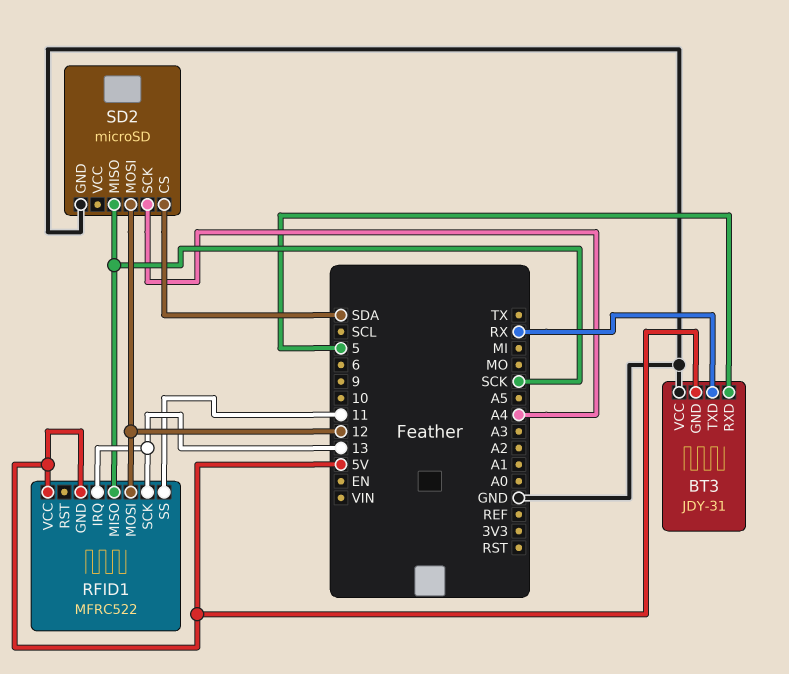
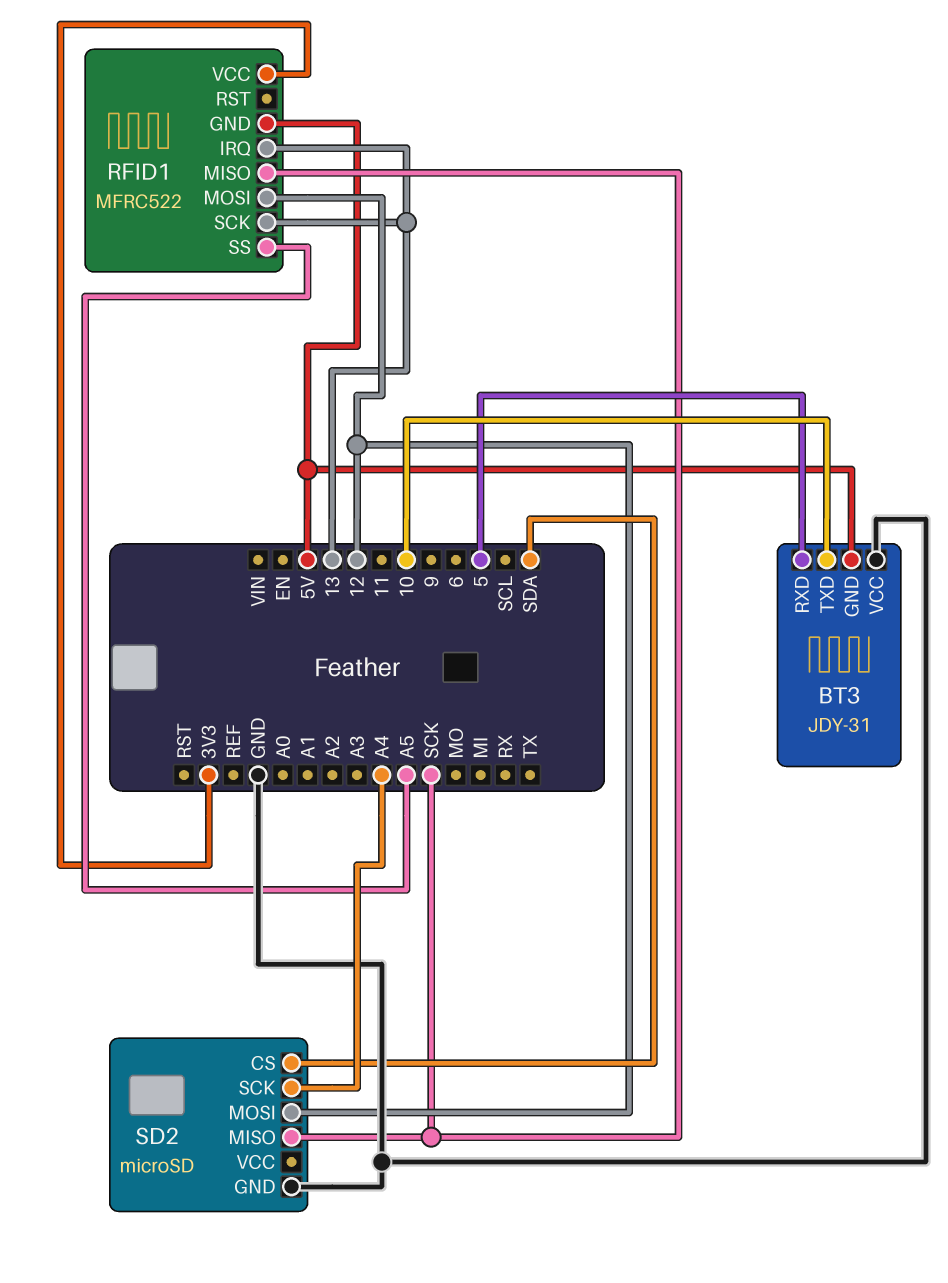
BT3 pin TXD: RX -> 10
RFID1 pin SS: 11 -> A5
RFID1 pin VCC: 5V -> 3V3

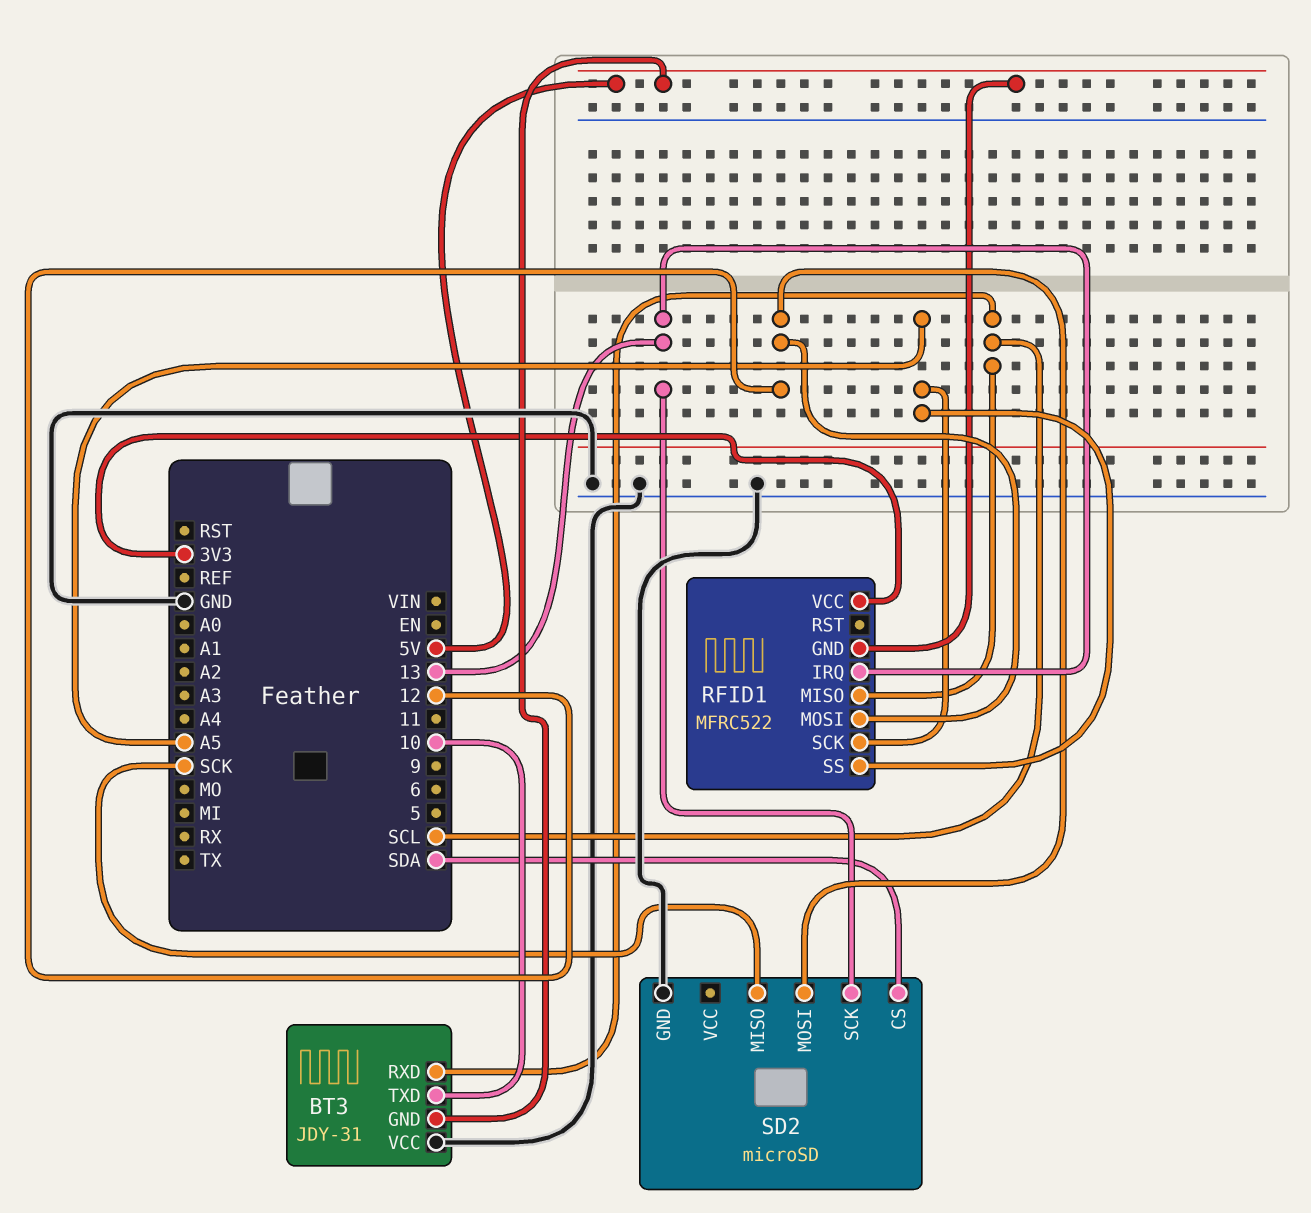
BT3 pin RXD: 5 -> SCL
RFID1 pin MISO: SCK -> SCL
RFID1 pin SCK: 13 -> A5
SD2 pin SCK: A4 -> 13

